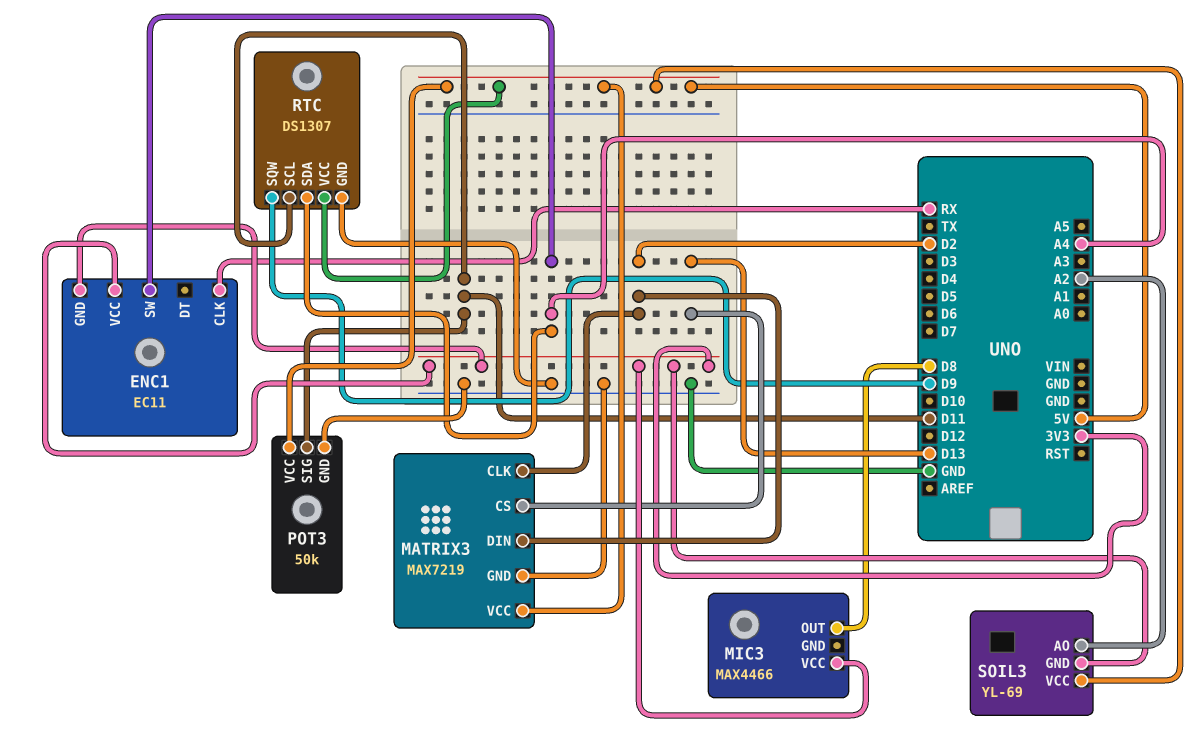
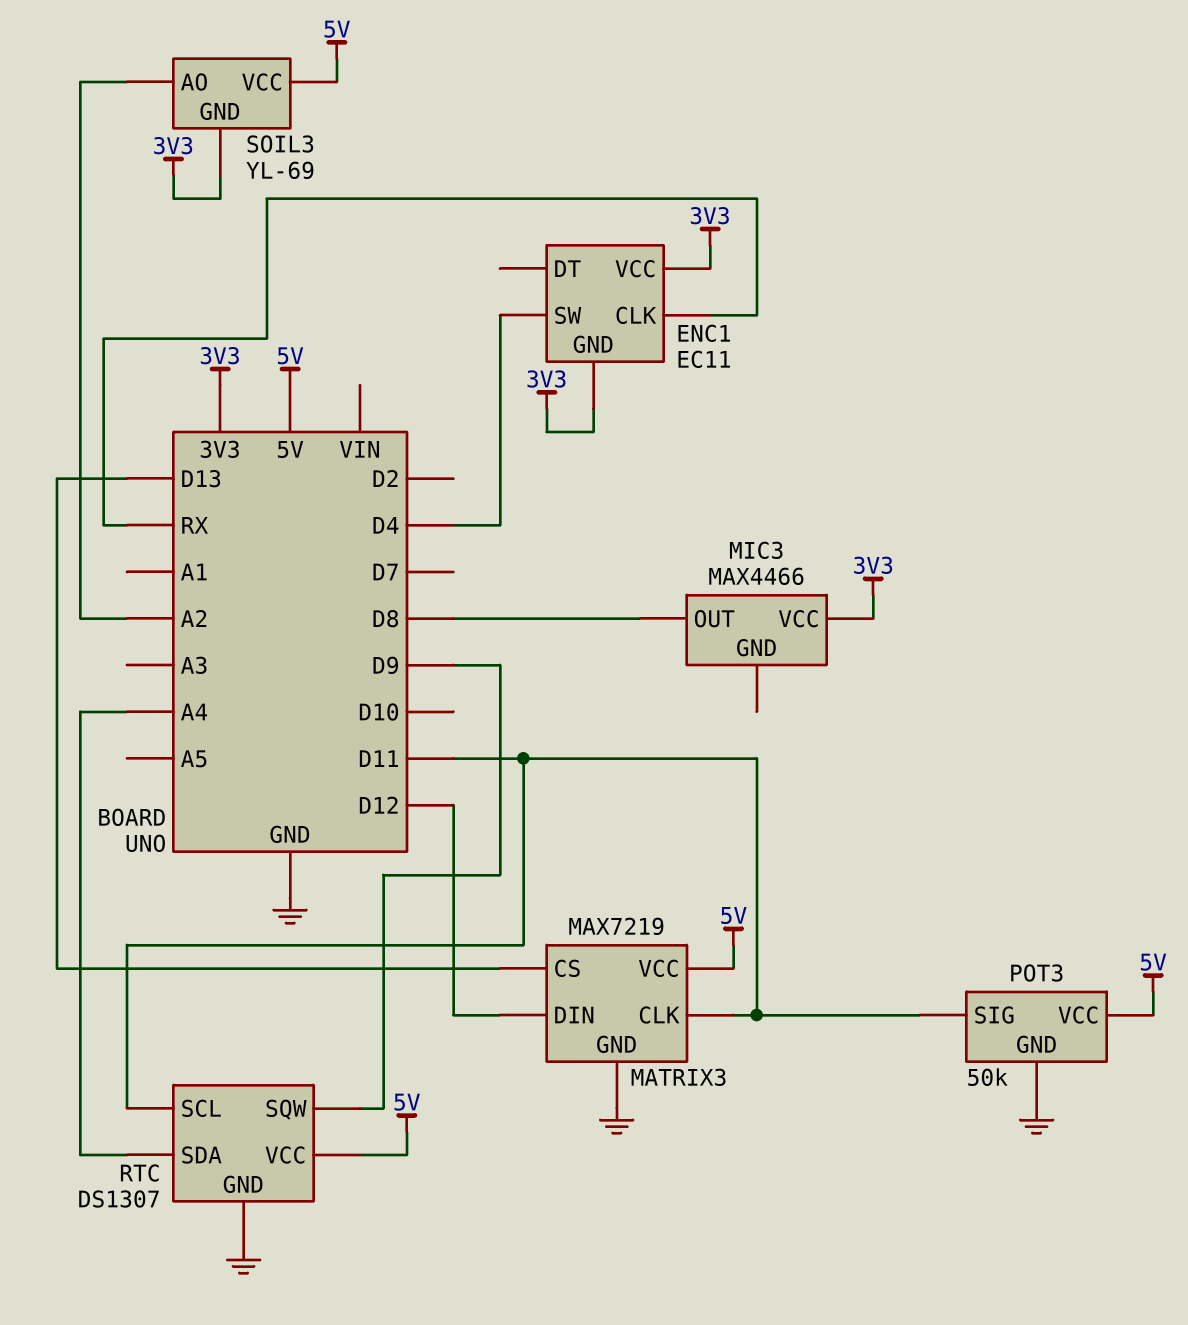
ENC1 pin SW: A4 -> D4
MATRIX3 pin CLK: D2 -> D11
MATRIX3 pin DIN: D2 -> D12

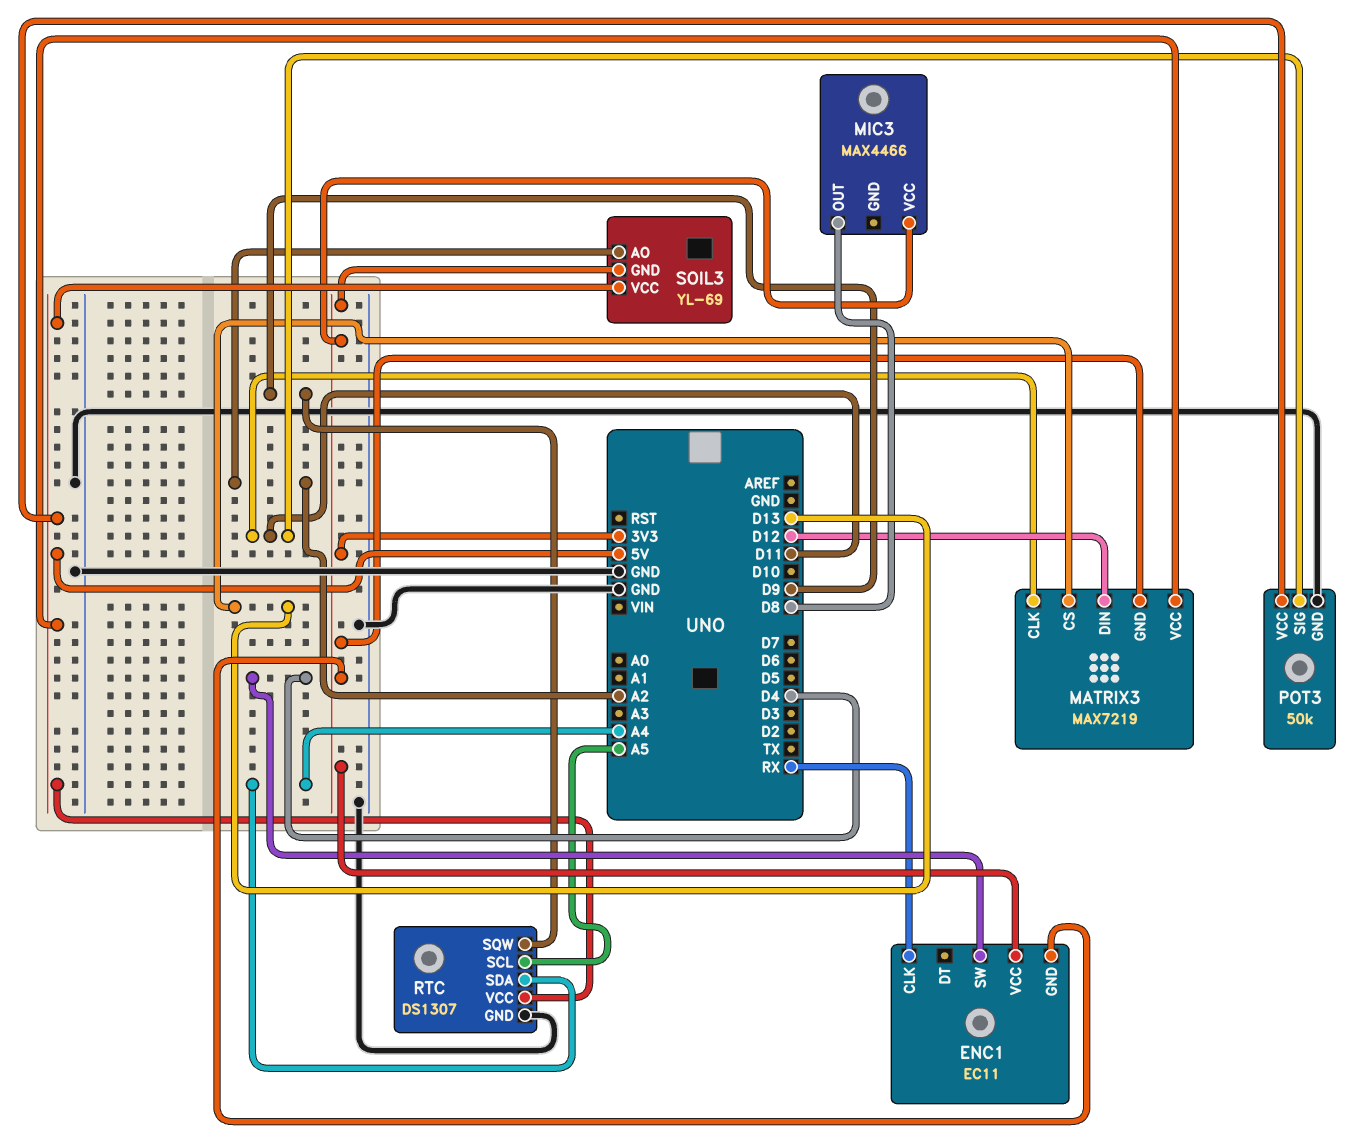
MATRIX3 pin GND: GND -> 3V3
RTC pin SCL: D11 -> A5

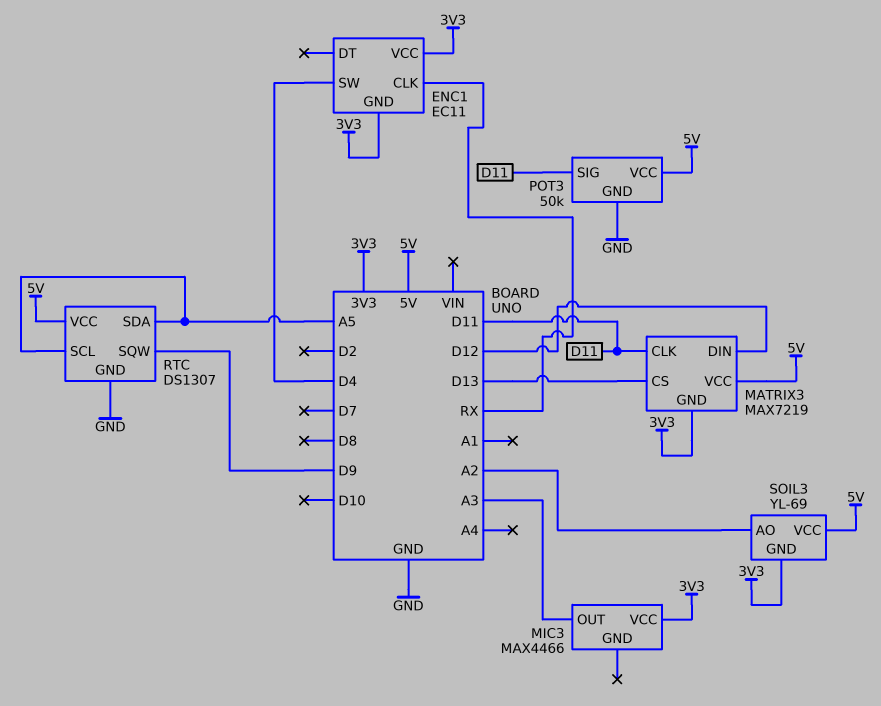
MIC3 pin OUT: D8 -> A3
RTC pin SDA: A4 -> A5

